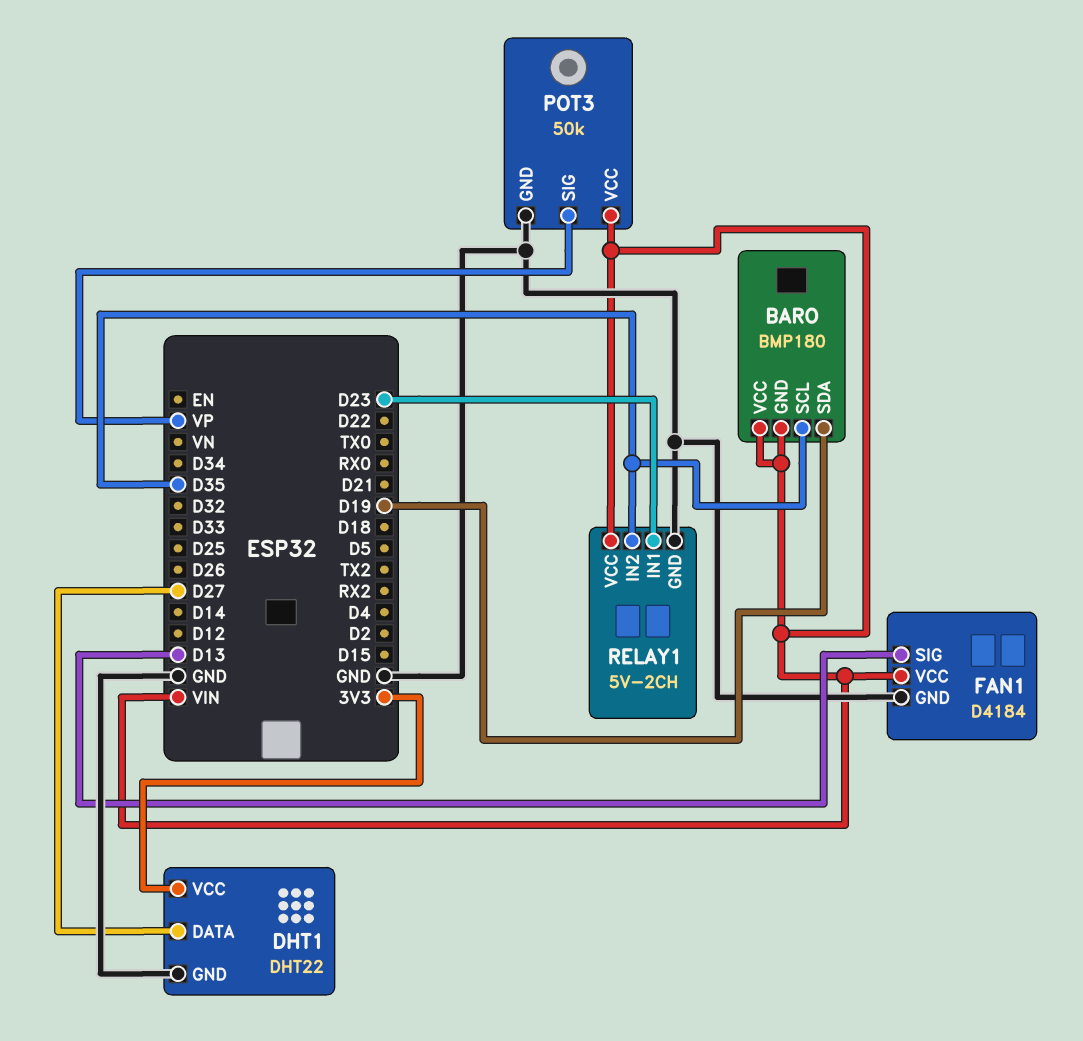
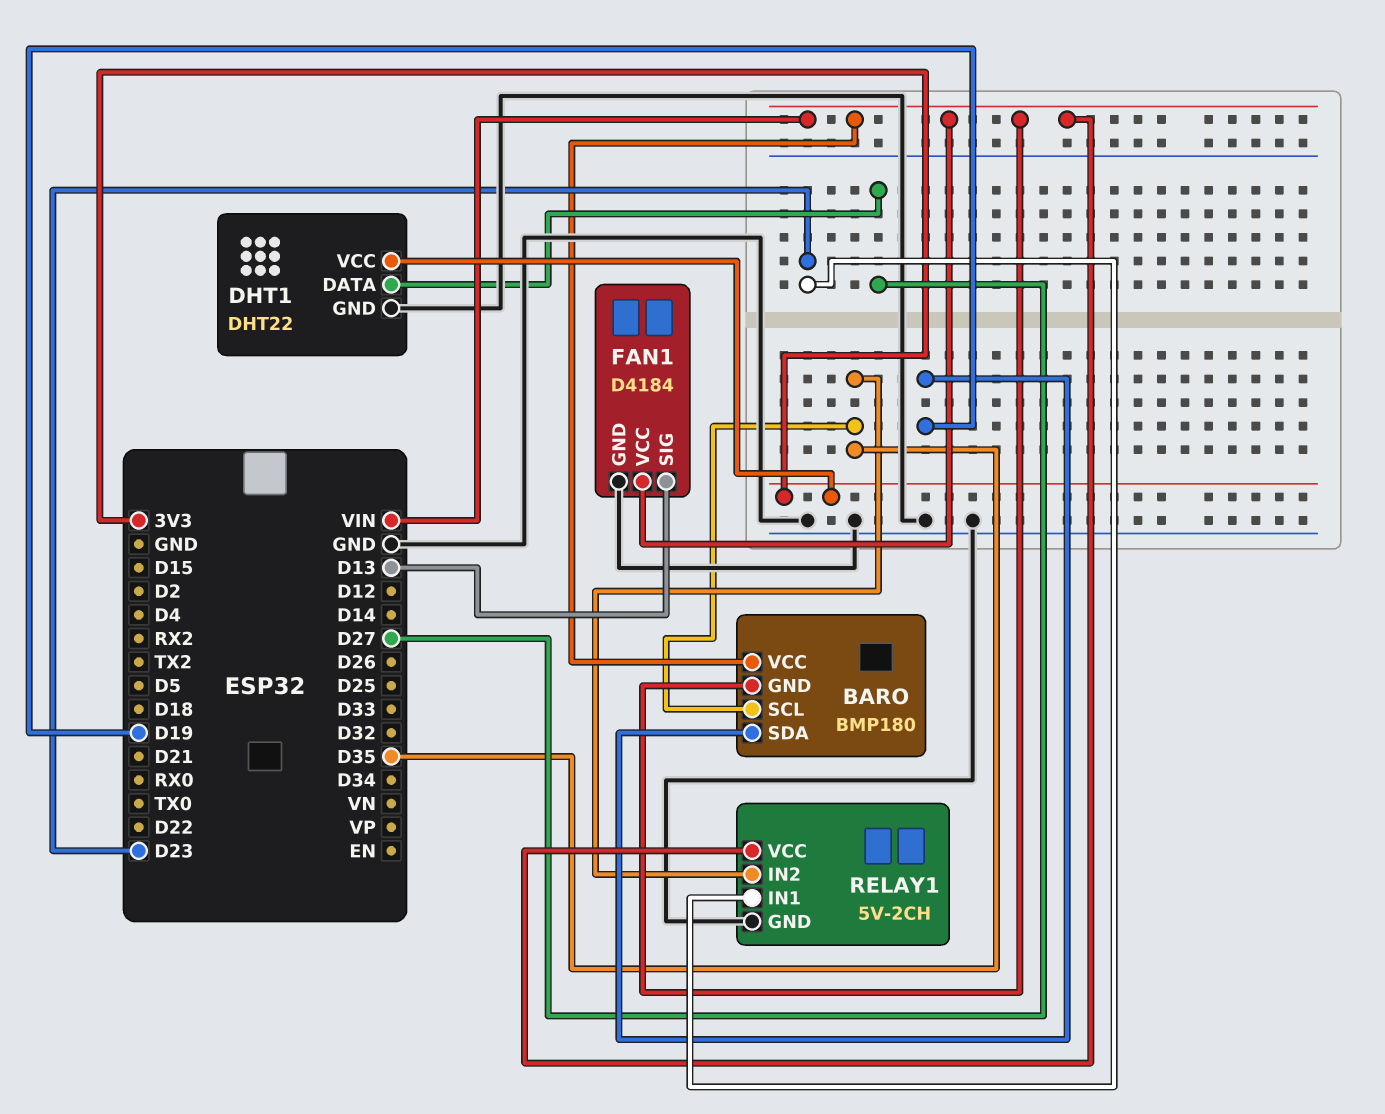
POT3: 50k -> none
POT3 pin GND: GND -> none
POT3 pin SIG: VP -> none
POT3 pin VCC: VIN -> none

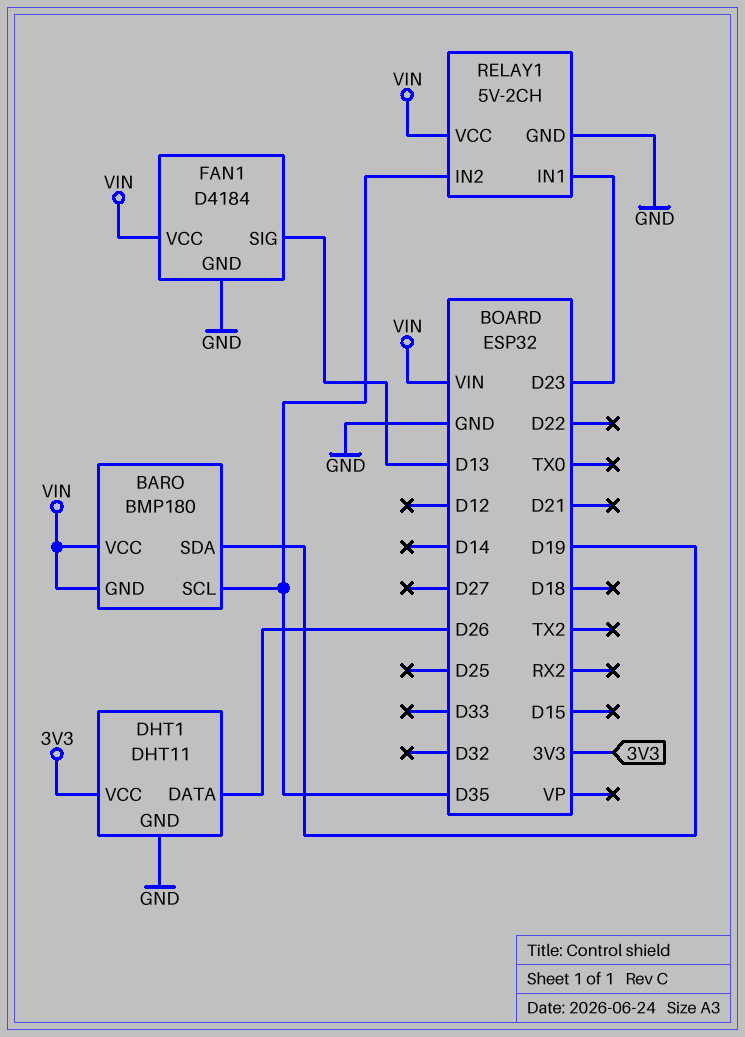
DHT1: DHT22 -> DHT11
DHT1 pin DATA: D27 -> D26

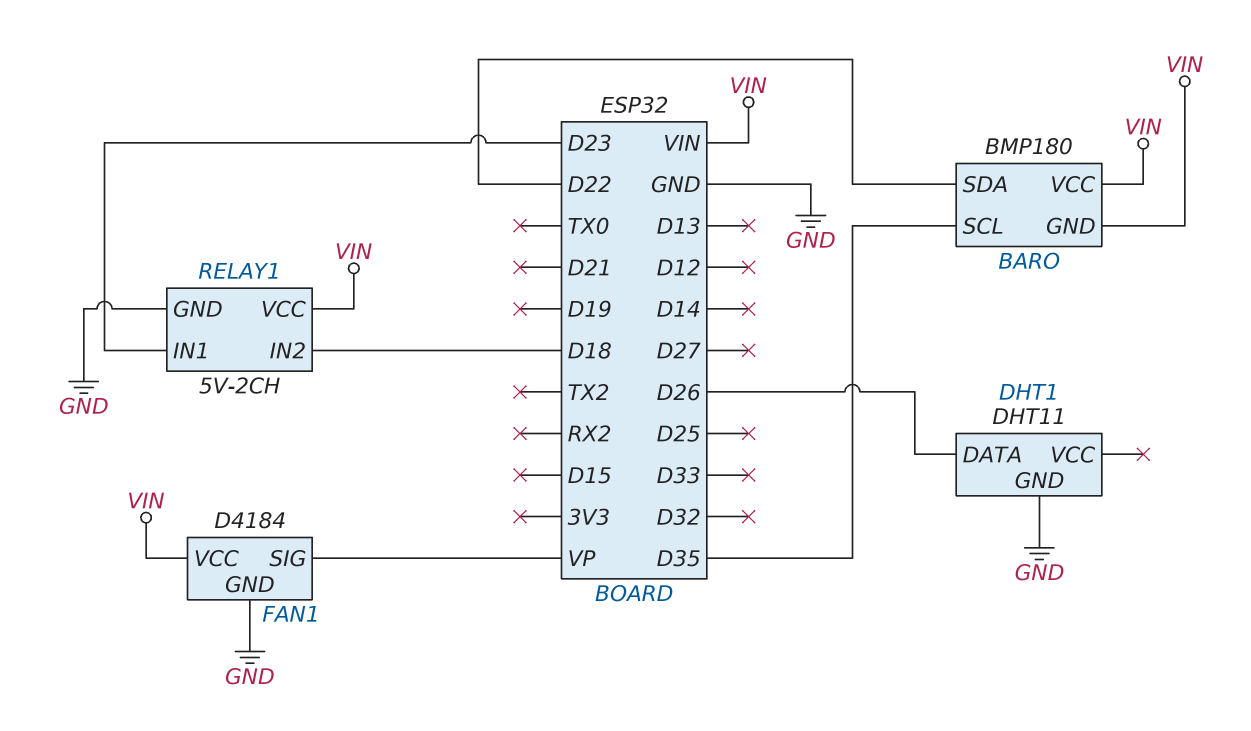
BARO pin SDA: D19 -> D22
DHT1 pin VCC: 3V3 -> none
FAN1 pin SIG: D13 -> VP
RELAY1 pin IN2: D35 -> D18

